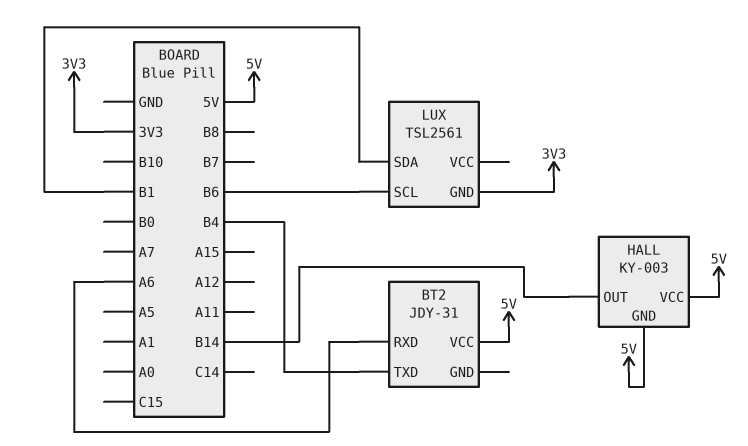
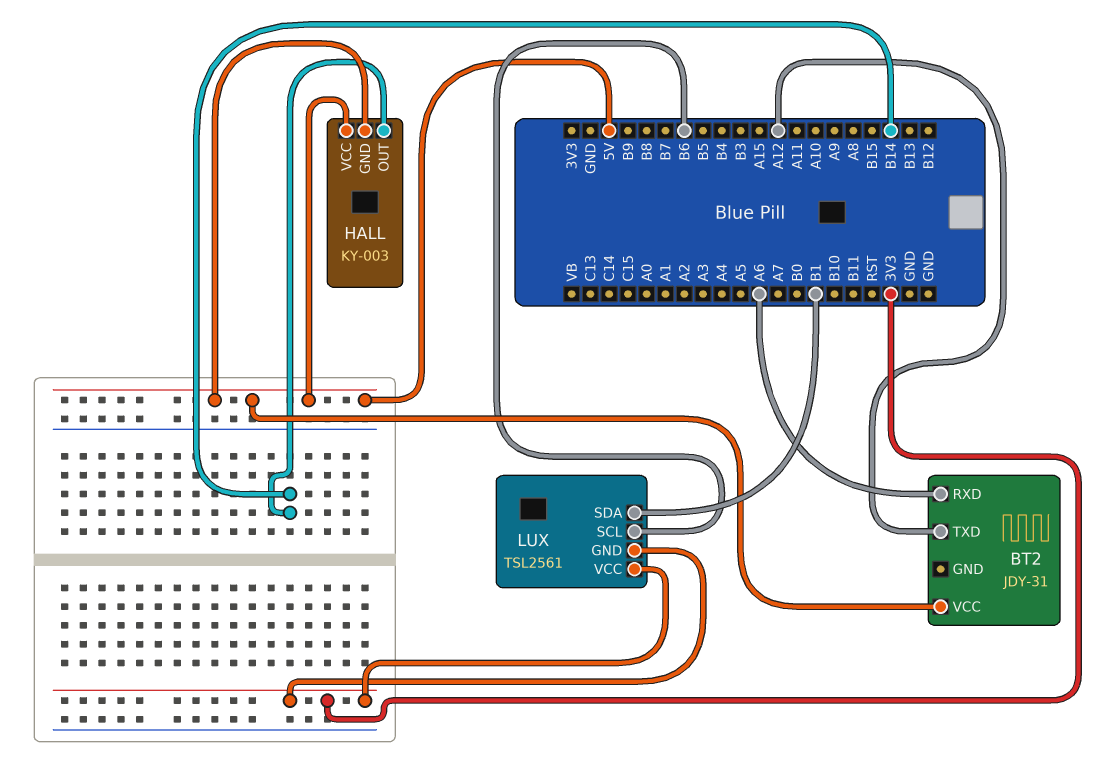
BT2 pin TXD: B4 -> A12
LUX pin VCC: none -> 3V3

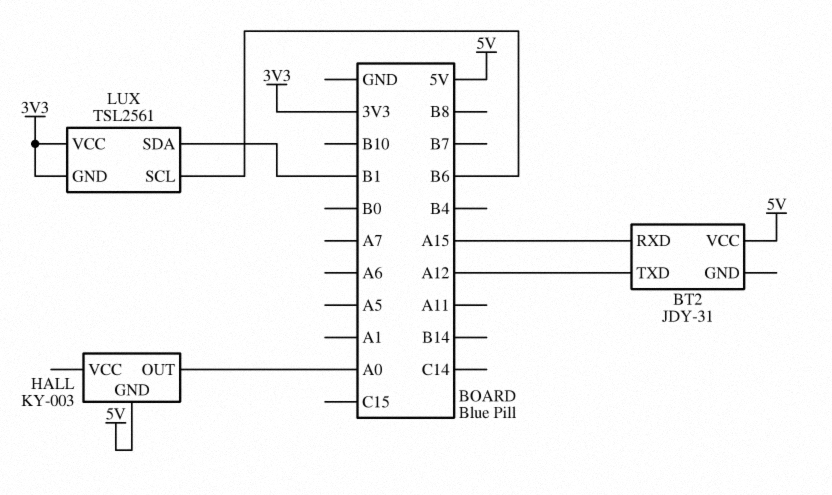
BT2 pin RXD: A6 -> A15
HALL pin OUT: B14 -> A0
HALL pin VCC: 5V -> none

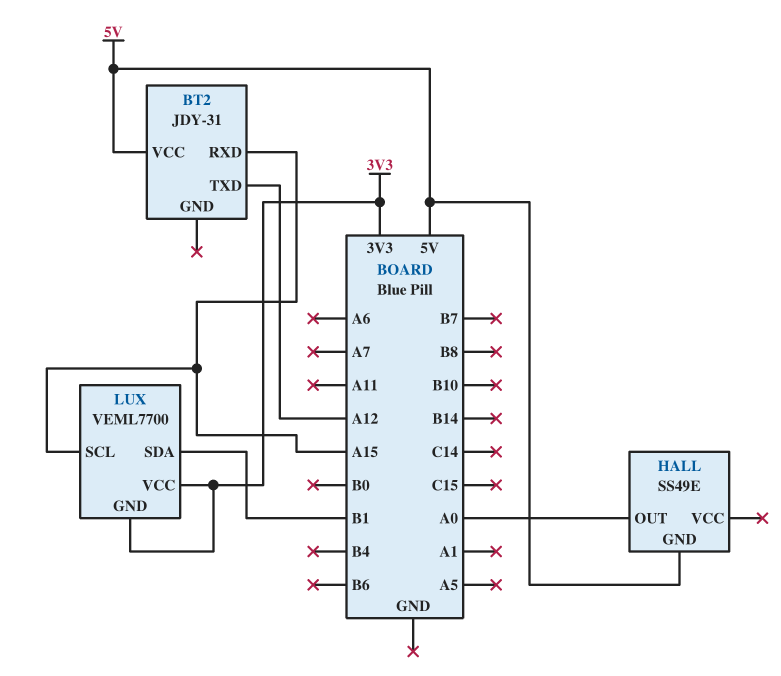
HALL: KY-003 -> SS49E
LUX: TSL2561 -> VEML7700
LUX pin SCL: B6 -> A15

